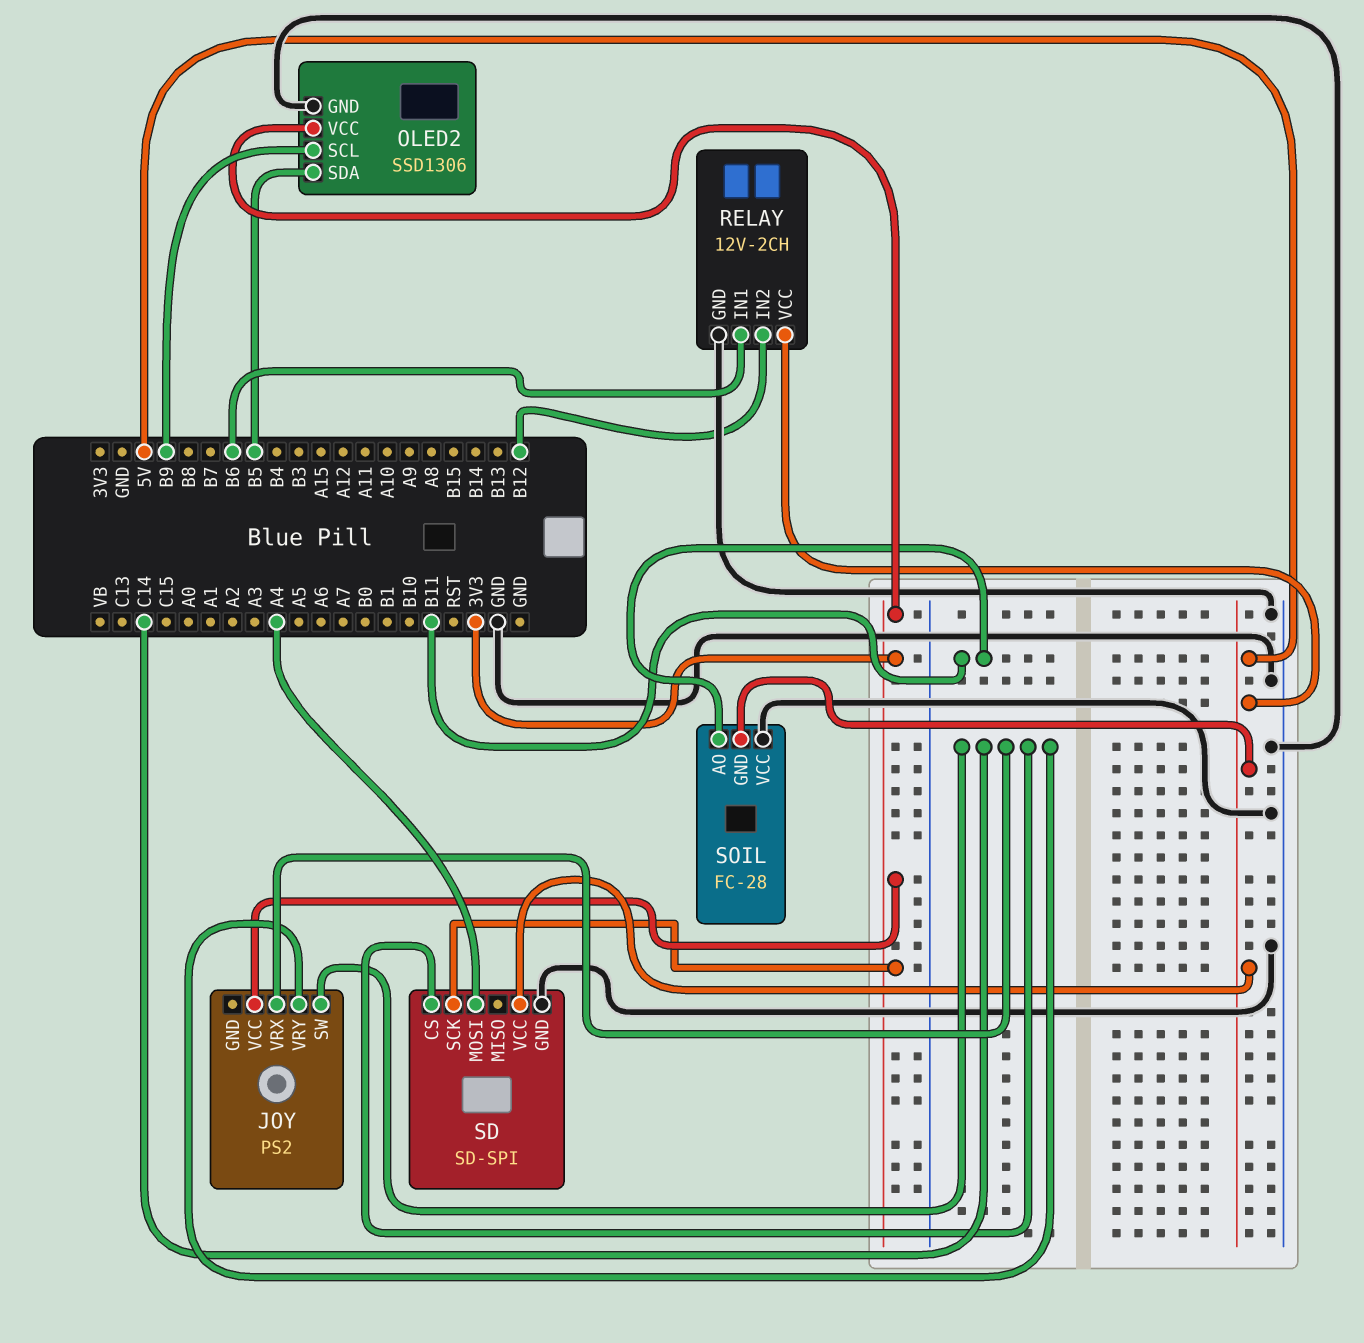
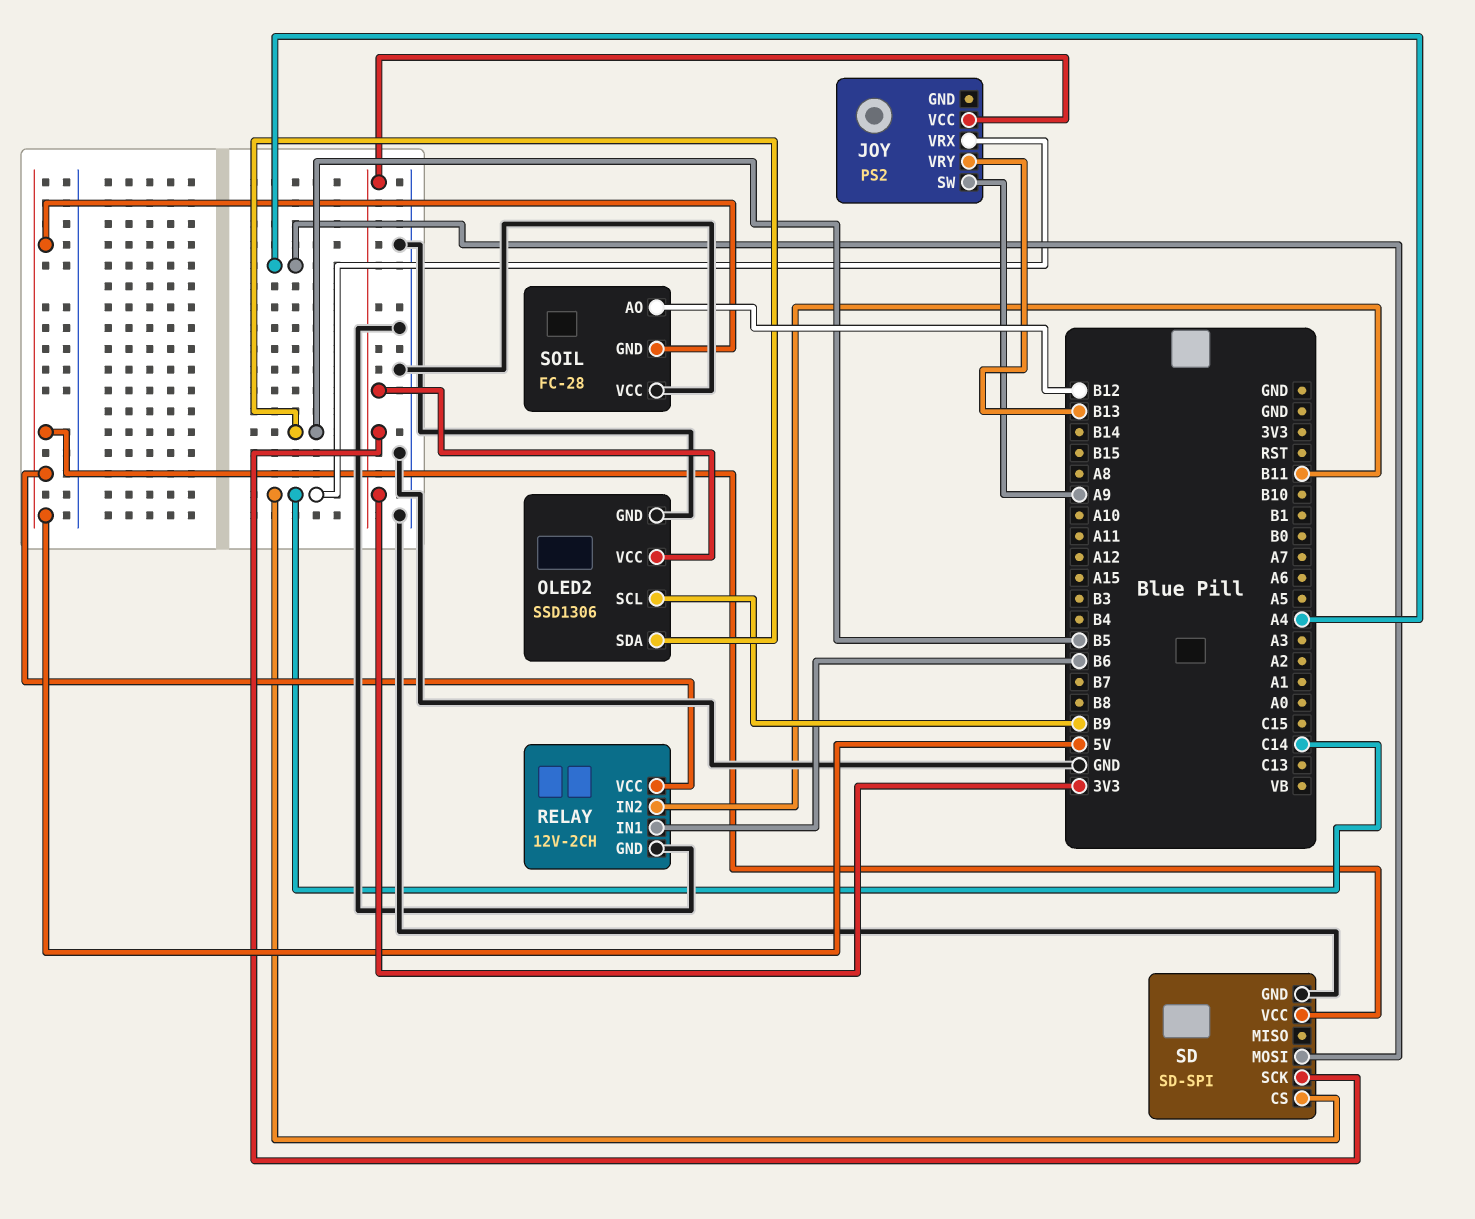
JOY pin SW: C14 -> A9
JOY pin VRY: C14 -> B13
RELAY pin IN2: B12 -> B11
SOIL pin AO: B11 -> B12

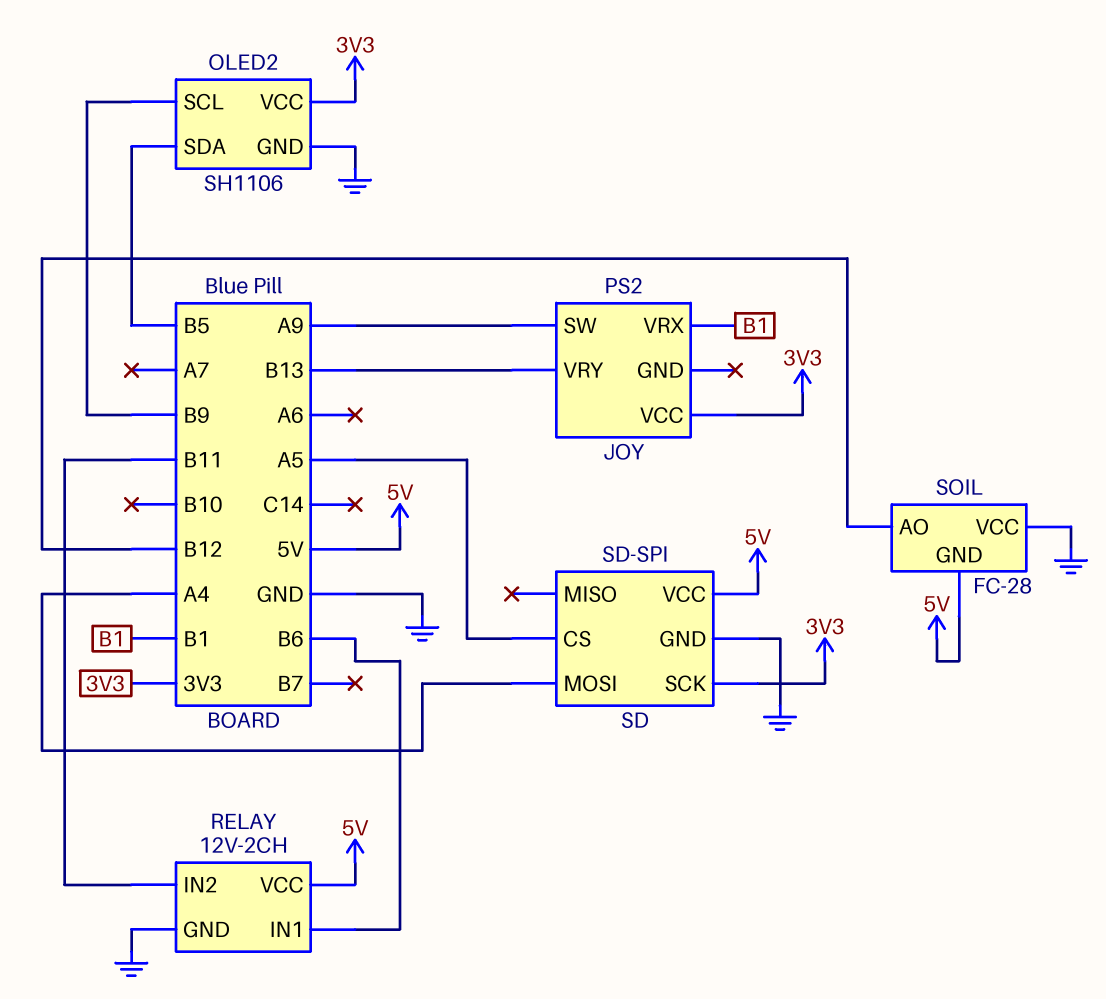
JOY pin VRX: C14 -> B1
OLED2: SSD1306 -> SH1106
SD pin CS: C14 -> A5

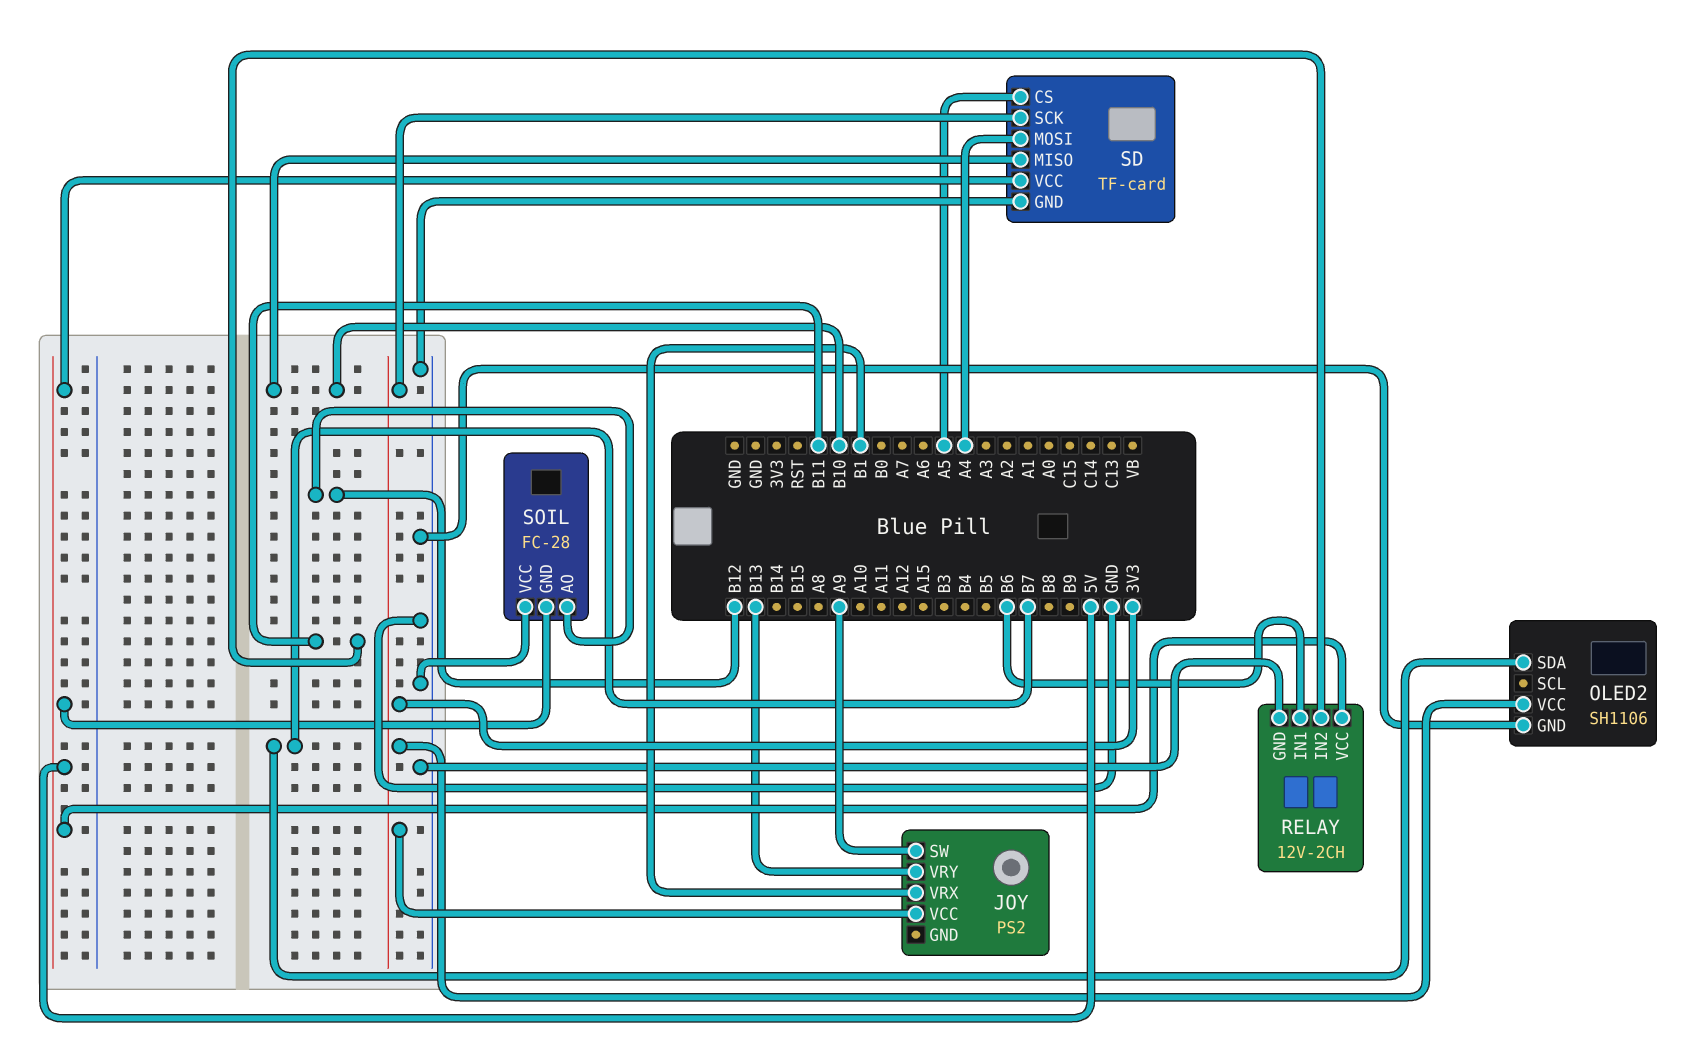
OLED2 pin SCL: B9 -> none
OLED2 pin SDA: B5 -> B7
SD: SD-SPI -> TF-card
SD pin MISO: none -> B10

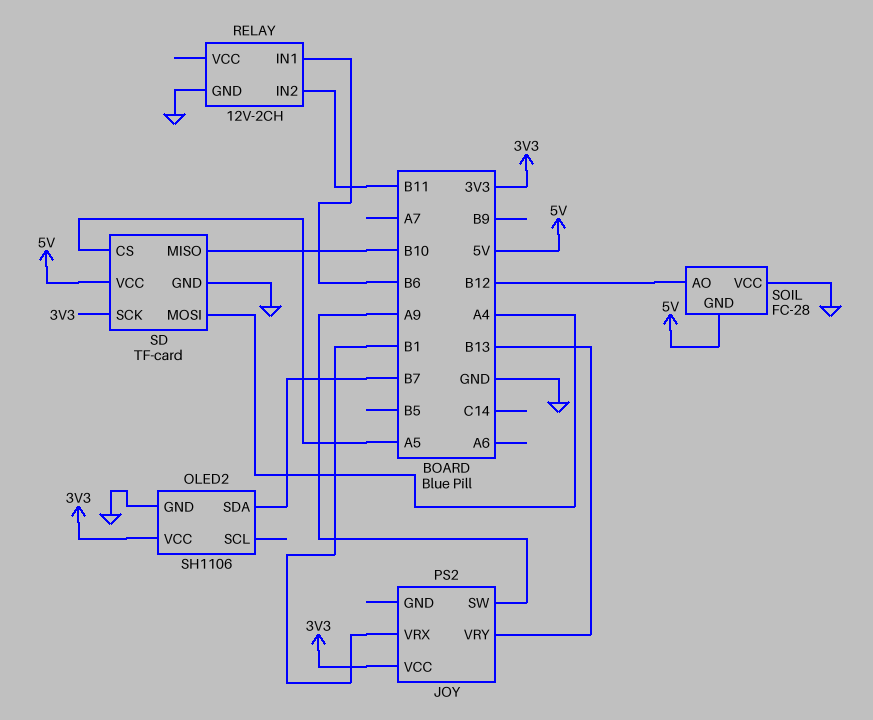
RELAY pin VCC: 5V -> none

